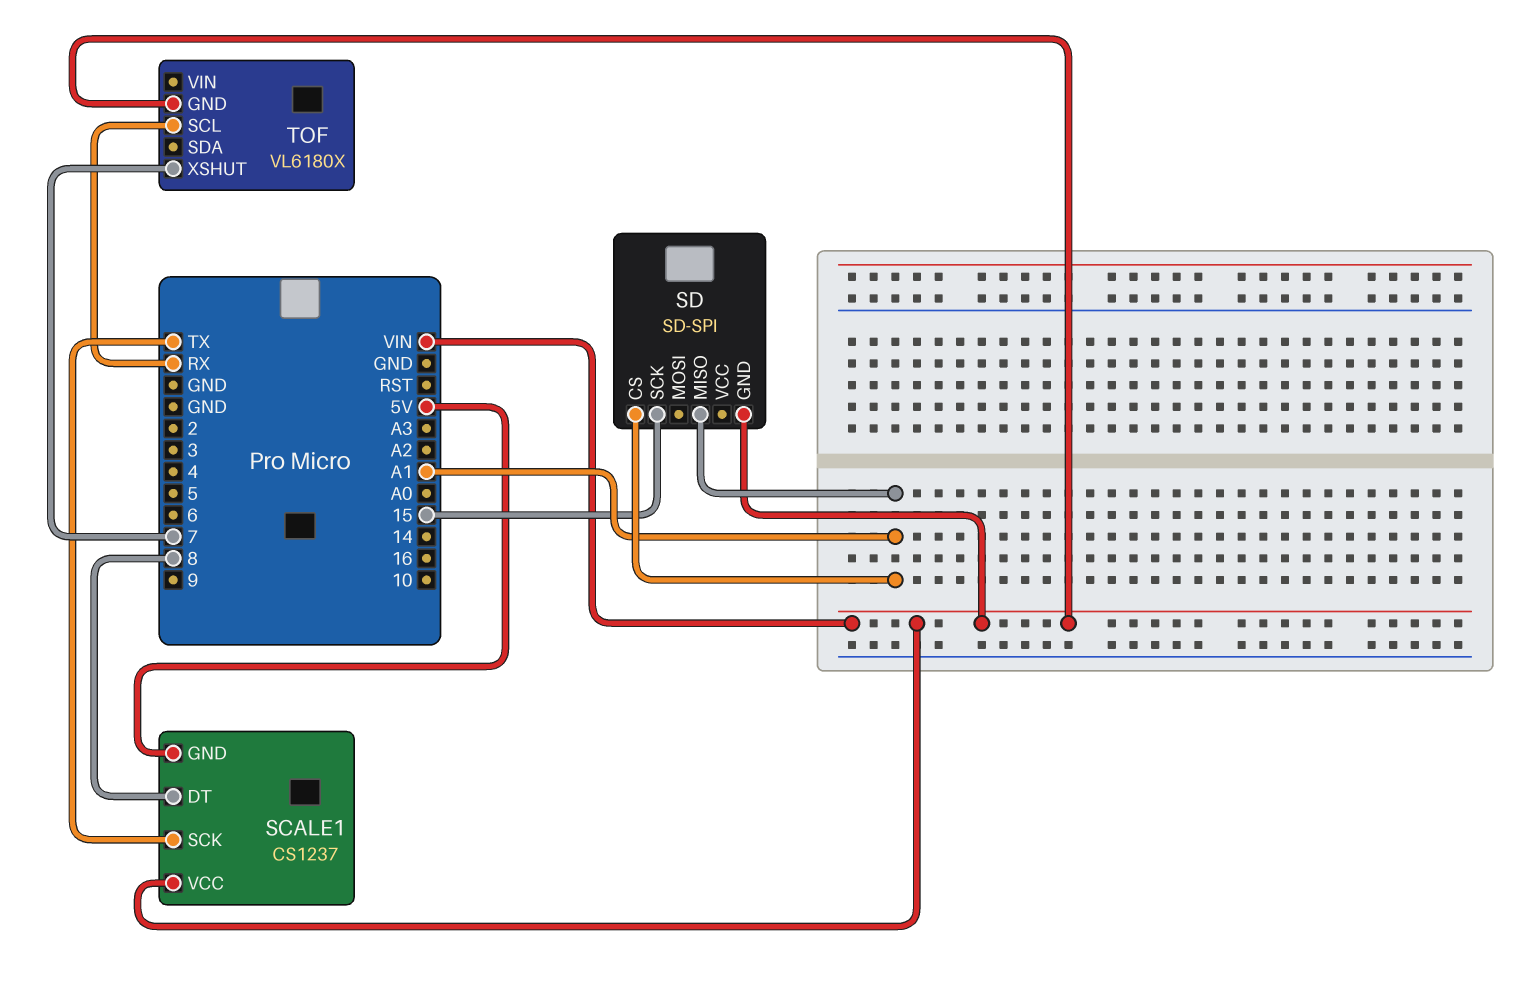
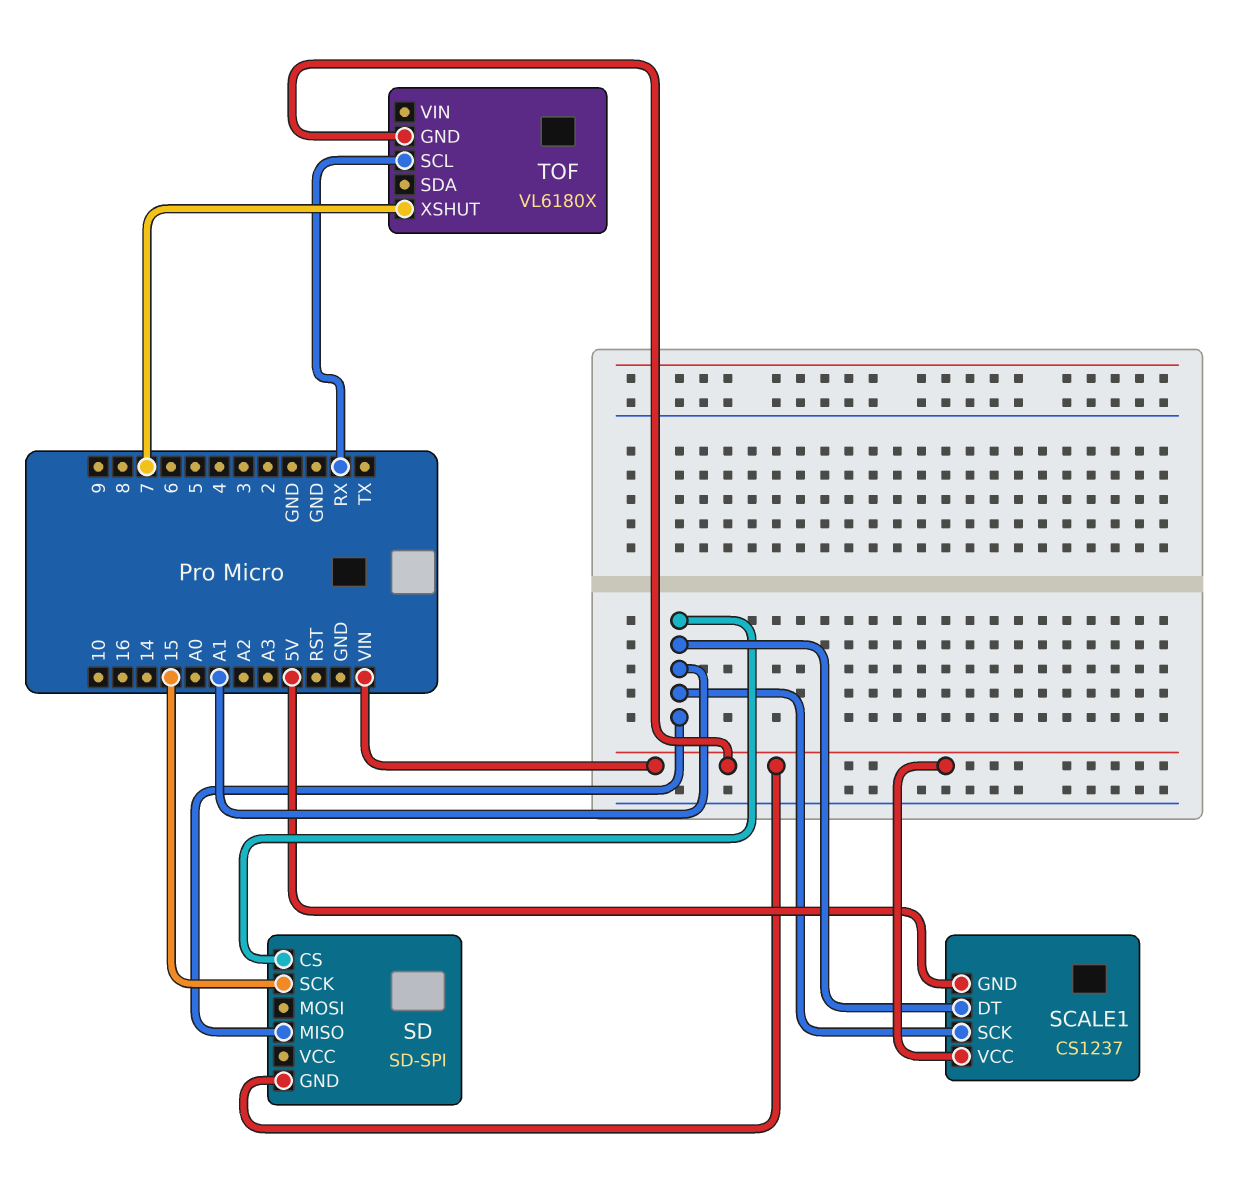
SCALE1 pin DT: 8 -> A1
SCALE1 pin SCK: TX -> A1

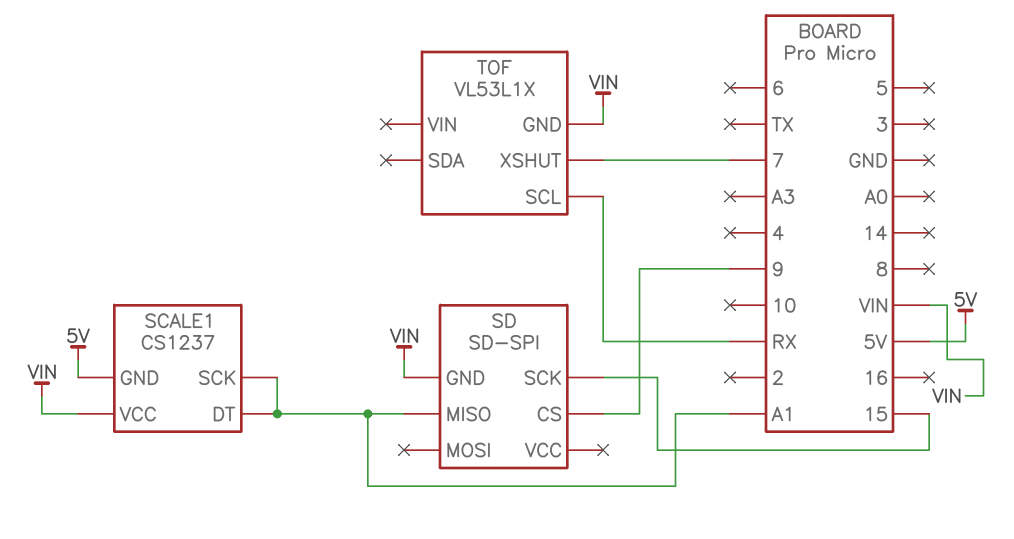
SD pin CS: A1 -> 9
TOF: VL6180X -> VL53L1X

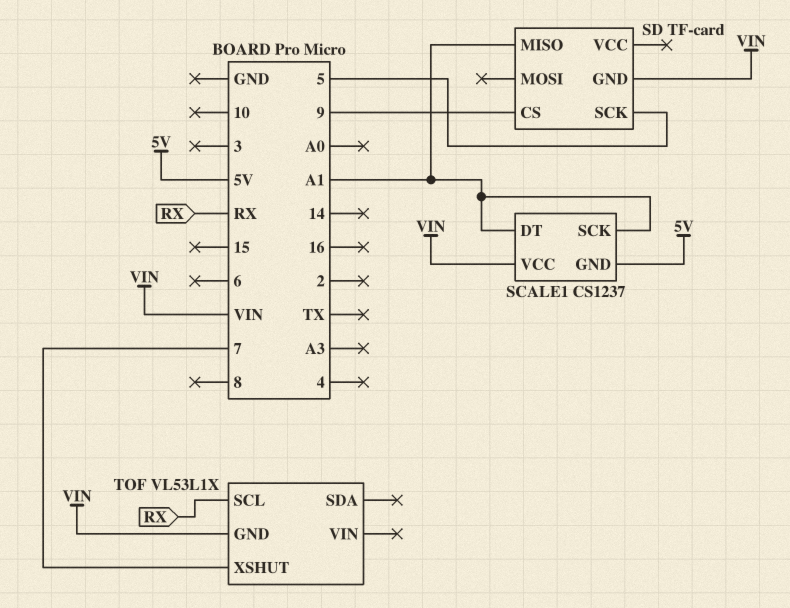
SD: SD-SPI -> TF-card
SD pin SCK: 15 -> 5

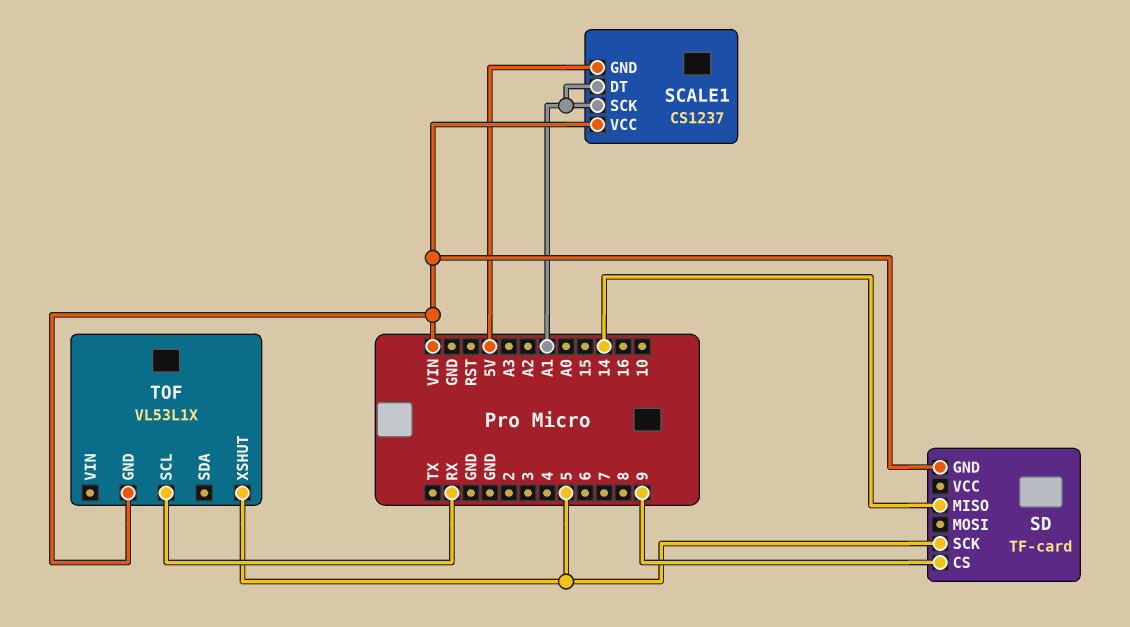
SD pin MISO: A1 -> 14
TOF pin XSHUT: 7 -> 5

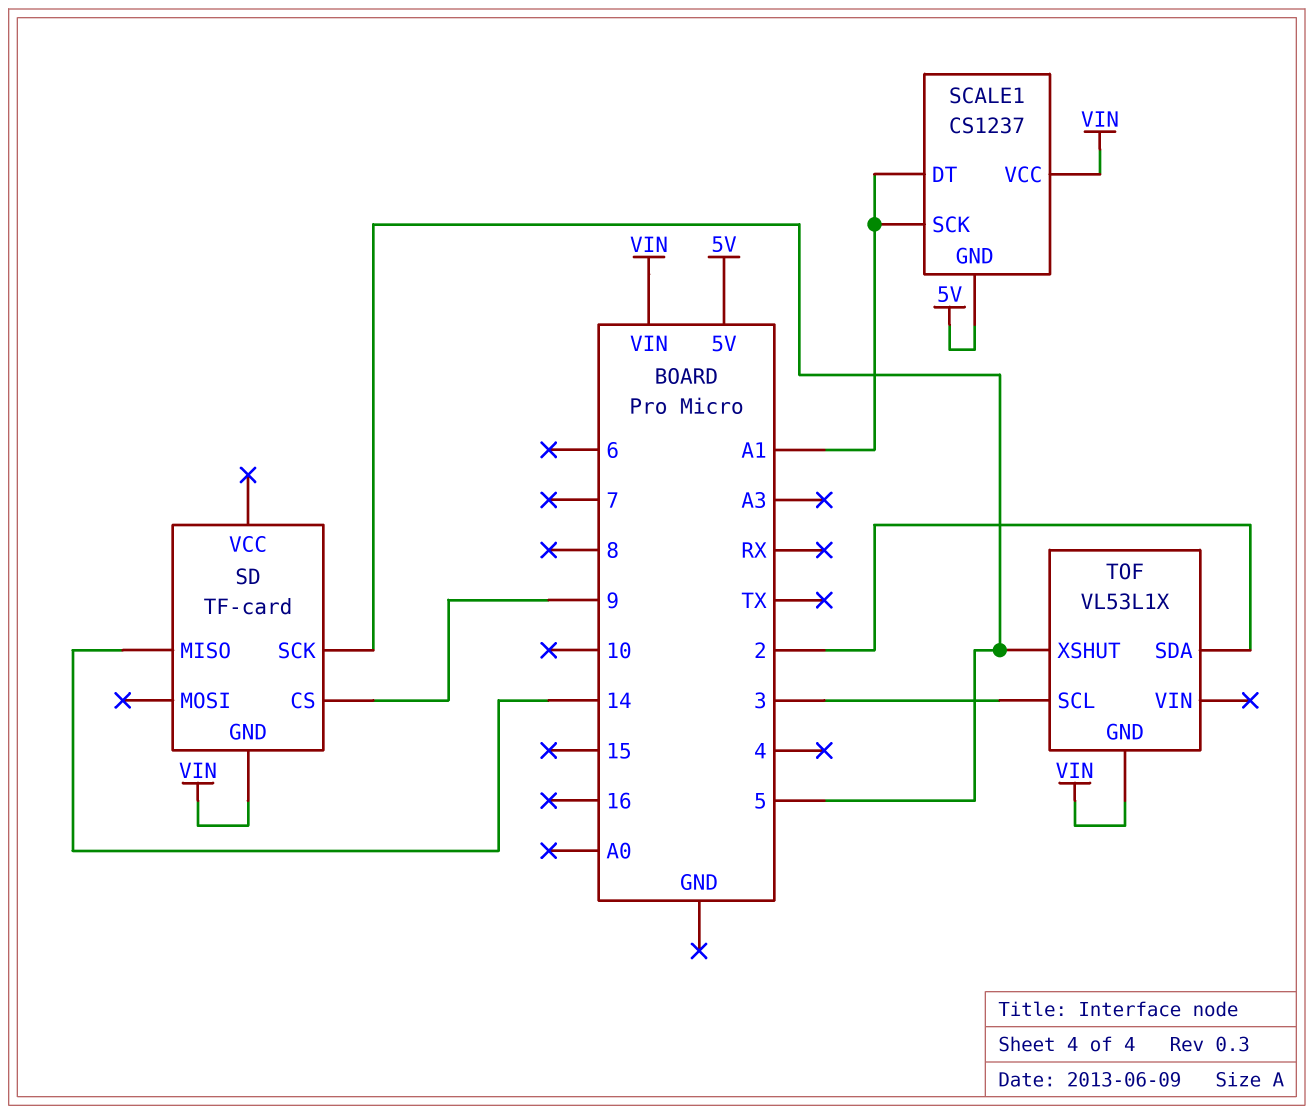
TOF pin SCL: RX -> 3
TOF pin SDA: none -> 2

